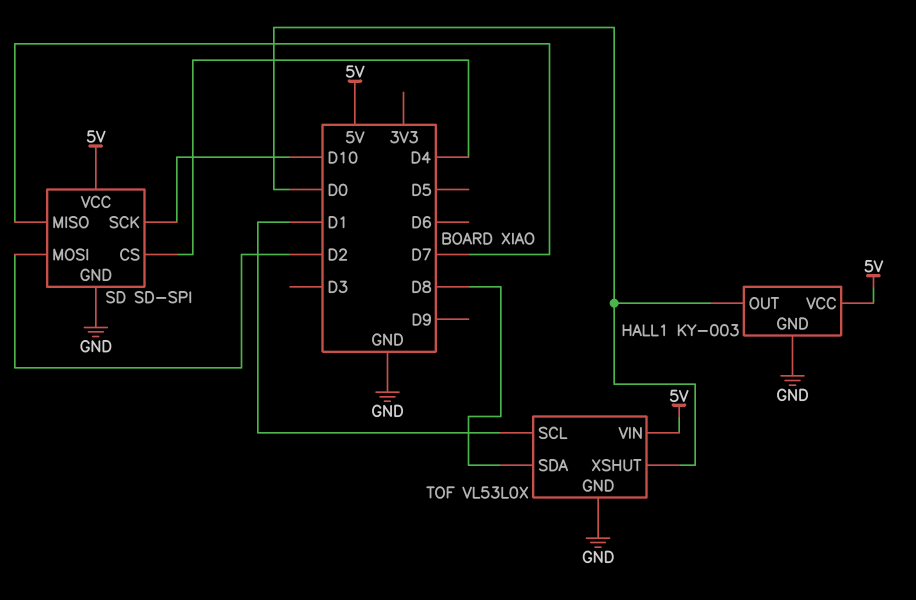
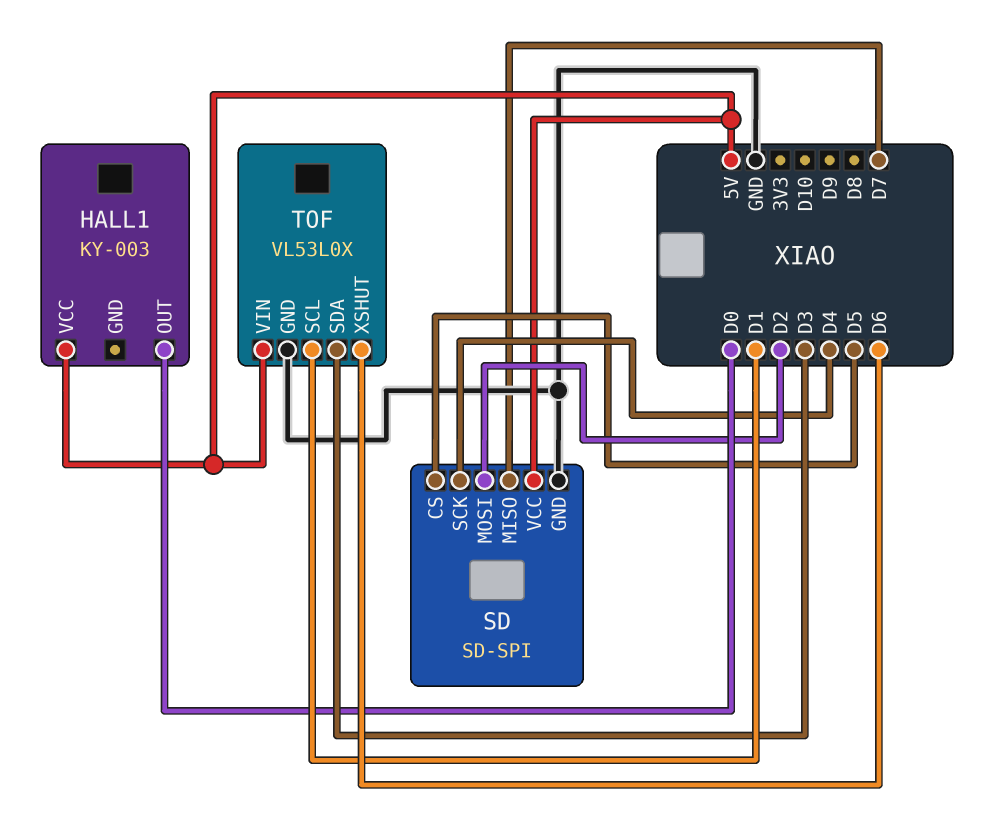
HALL1 pin GND: GND -> none
SD pin CS: D4 -> D5
SD pin SCK: D10 -> D4
TOF pin SDA: D8 -> D3
TOF pin XSHUT: D0 -> D6

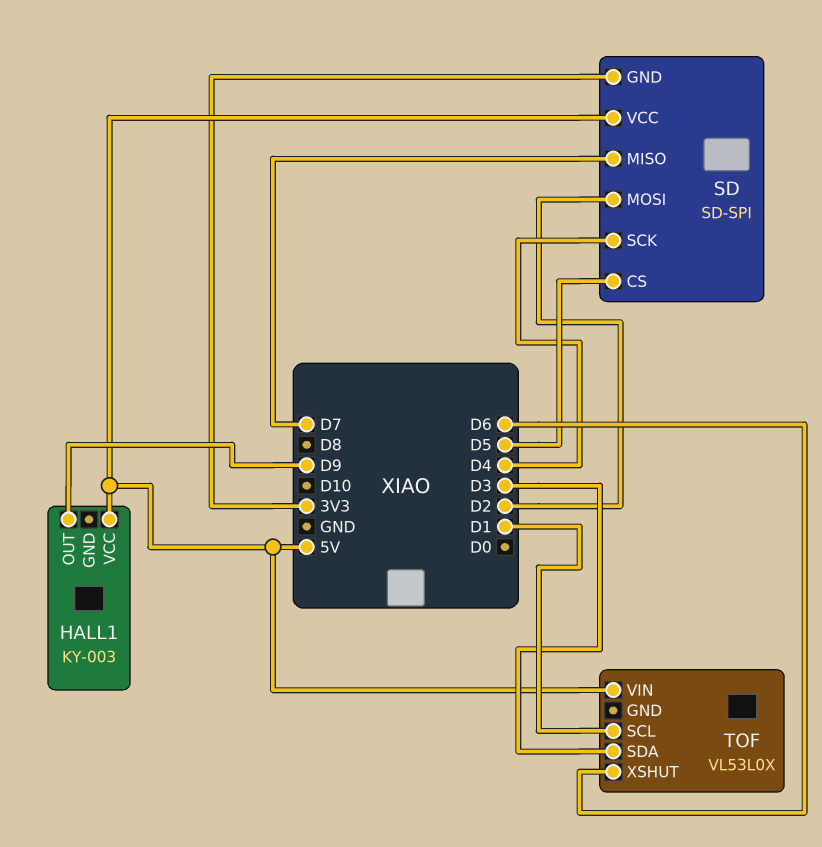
HALL1 pin OUT: D0 -> D9
SD pin GND: GND -> 3V3
TOF pin GND: GND -> none

